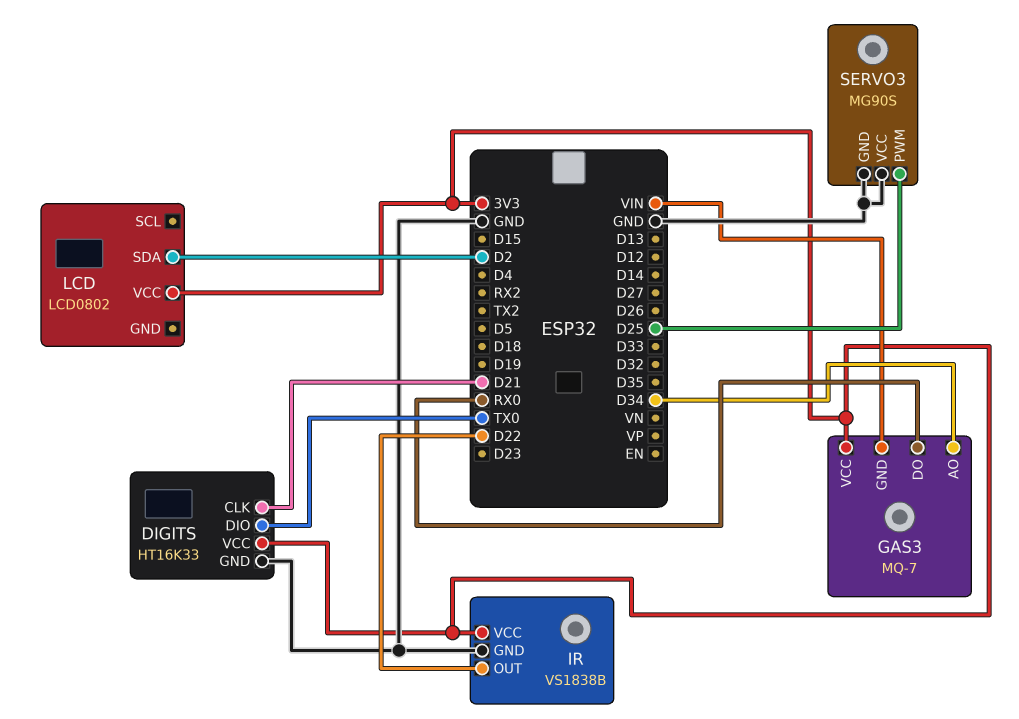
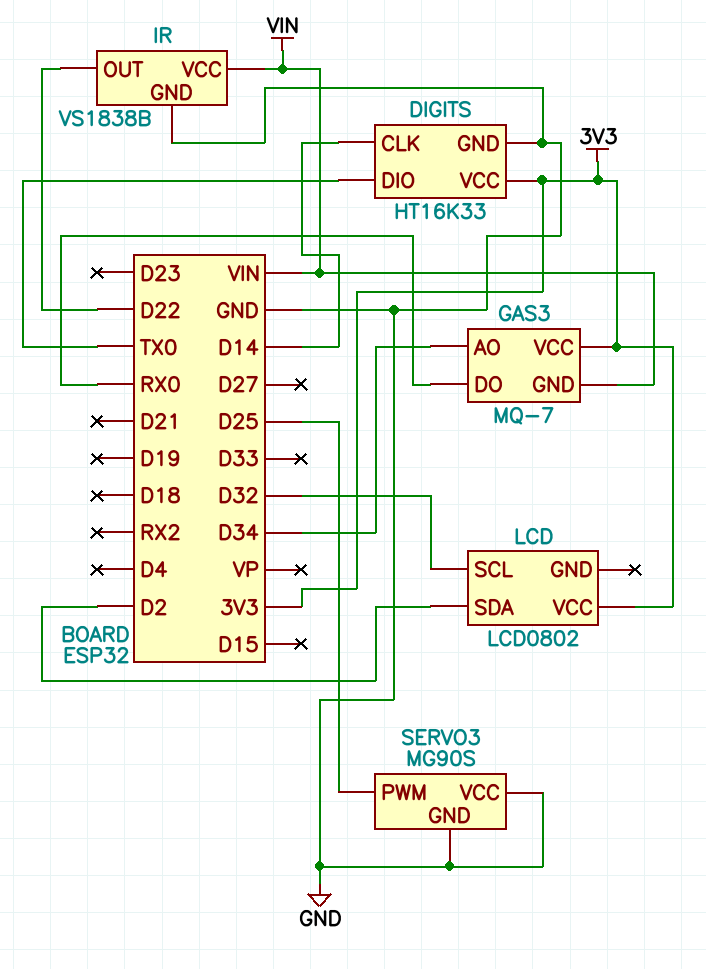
DIGITS pin CLK: D21 -> D14
IR pin VCC: 3V3 -> VIN
LCD pin SCL: none -> D32

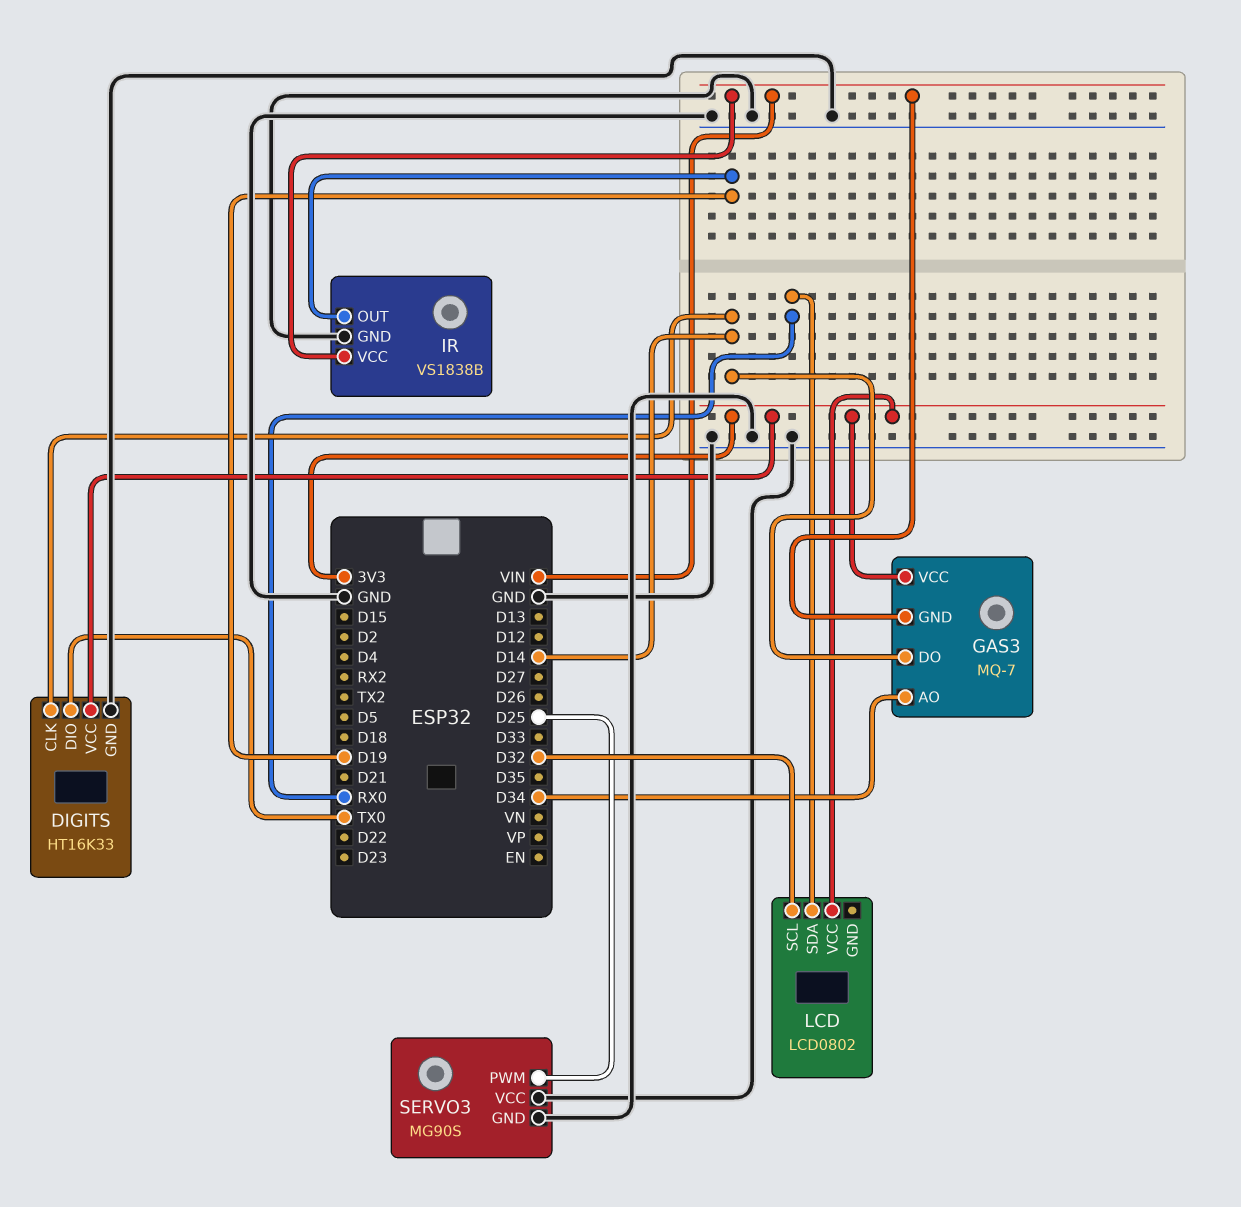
GAS3 pin DO: RX0 -> D14
IR pin OUT: D22 -> D19
LCD pin SDA: D2 -> RX0

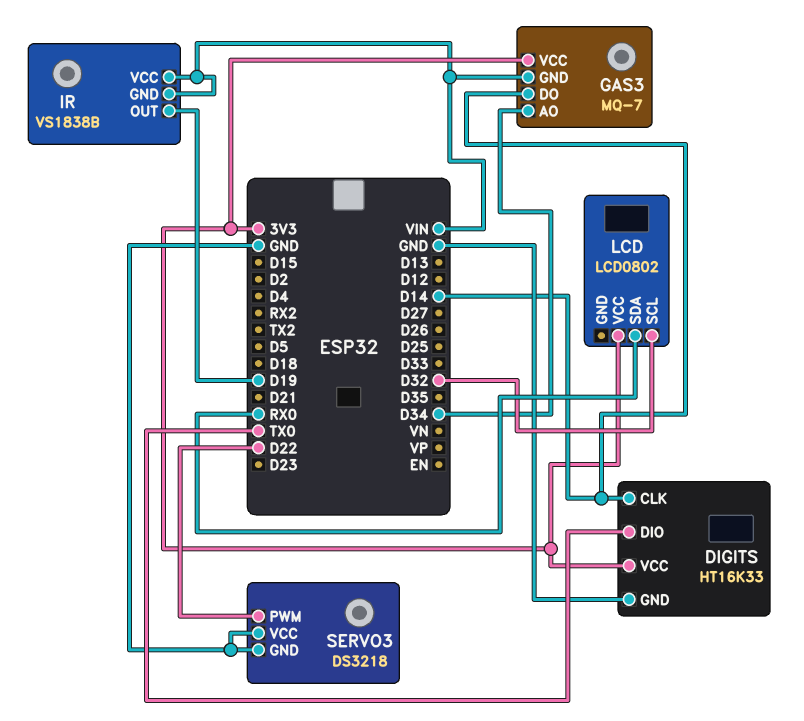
IR pin GND: GND -> VIN
SERVO3: MG90S -> DS3218
SERVO3 pin PWM: D25 -> D22

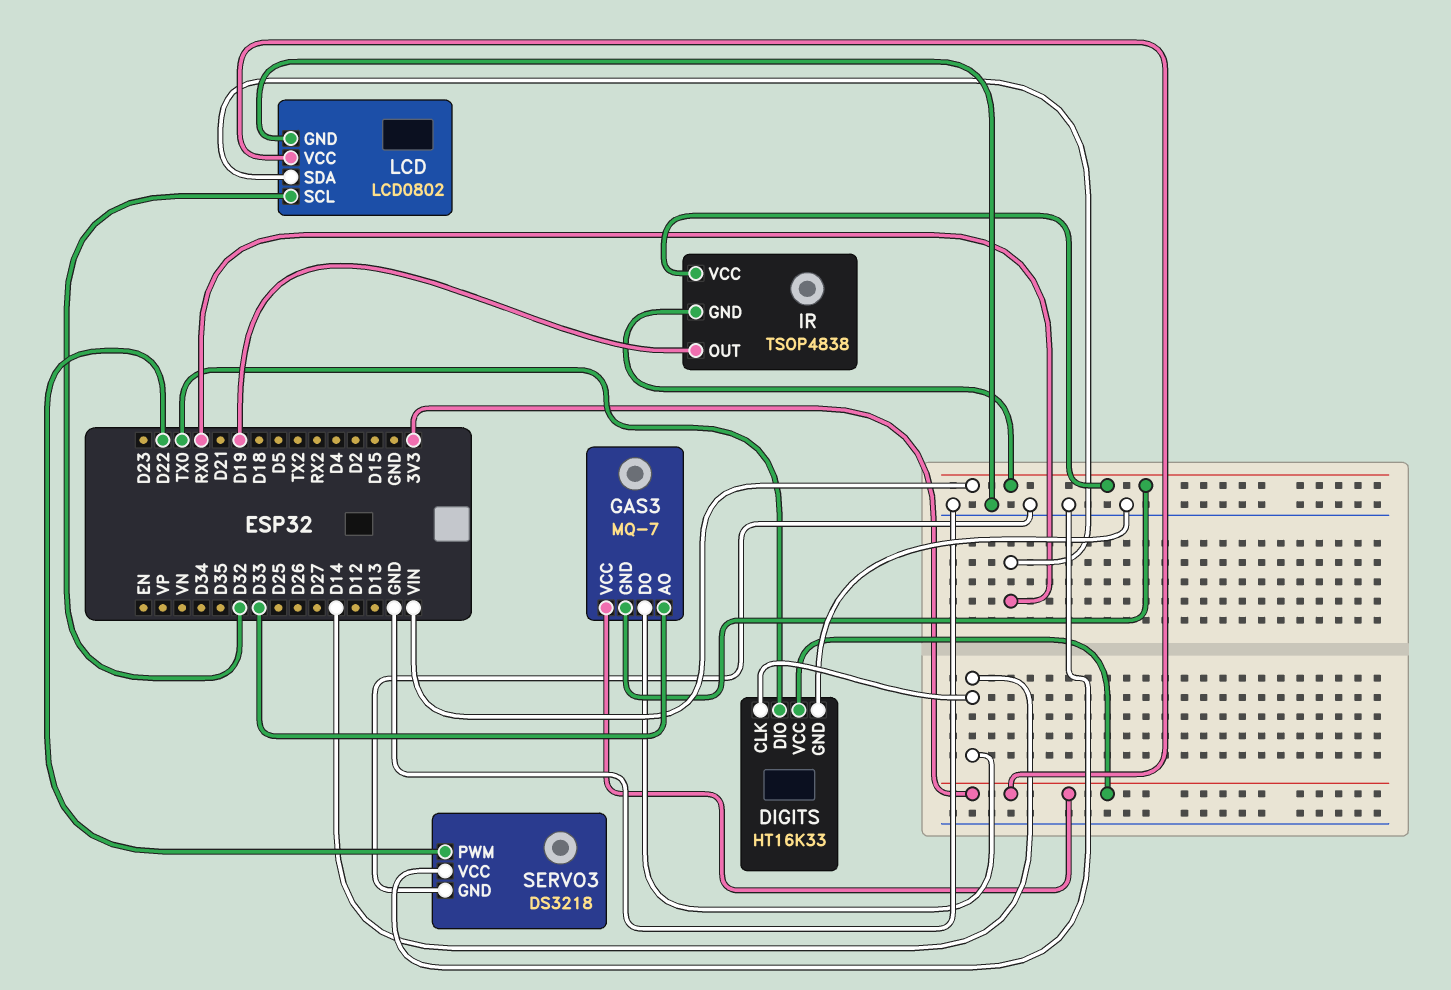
GAS3 pin AO: D34 -> D33
IR: VS1838B -> TSOP4838
LCD pin GND: none -> GND

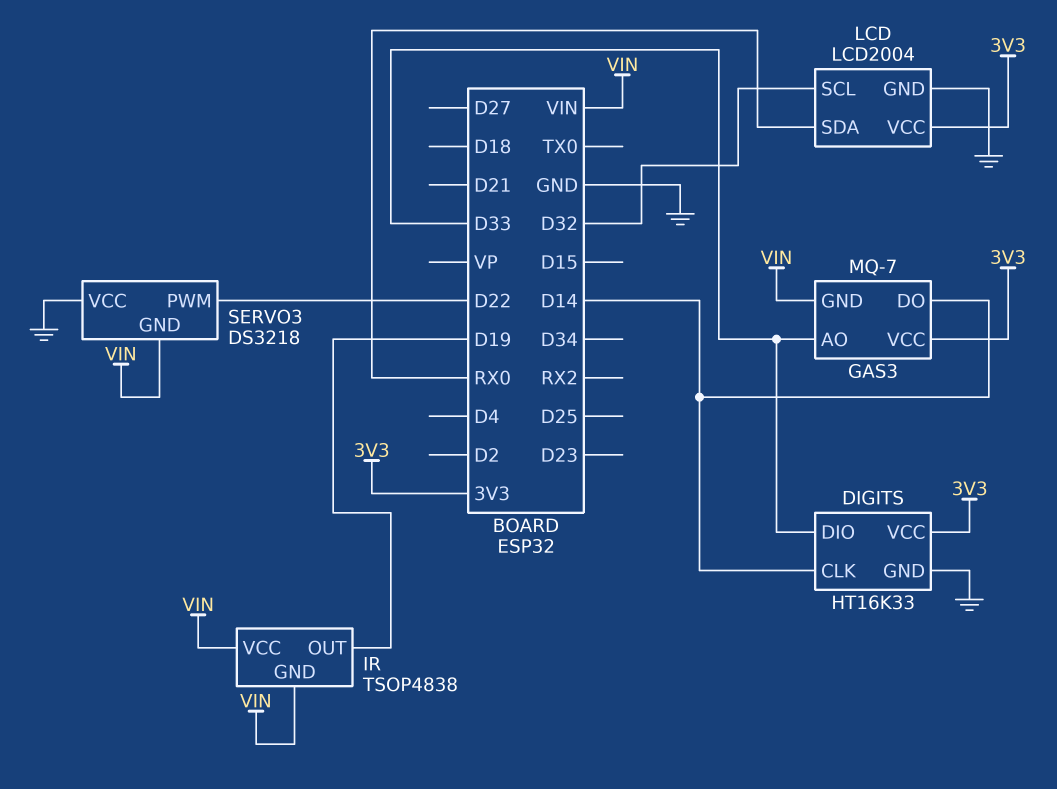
DIGITS pin DIO: TX0 -> D33
LCD: LCD0802 -> LCD2004
SERVO3 pin GND: GND -> VIN

